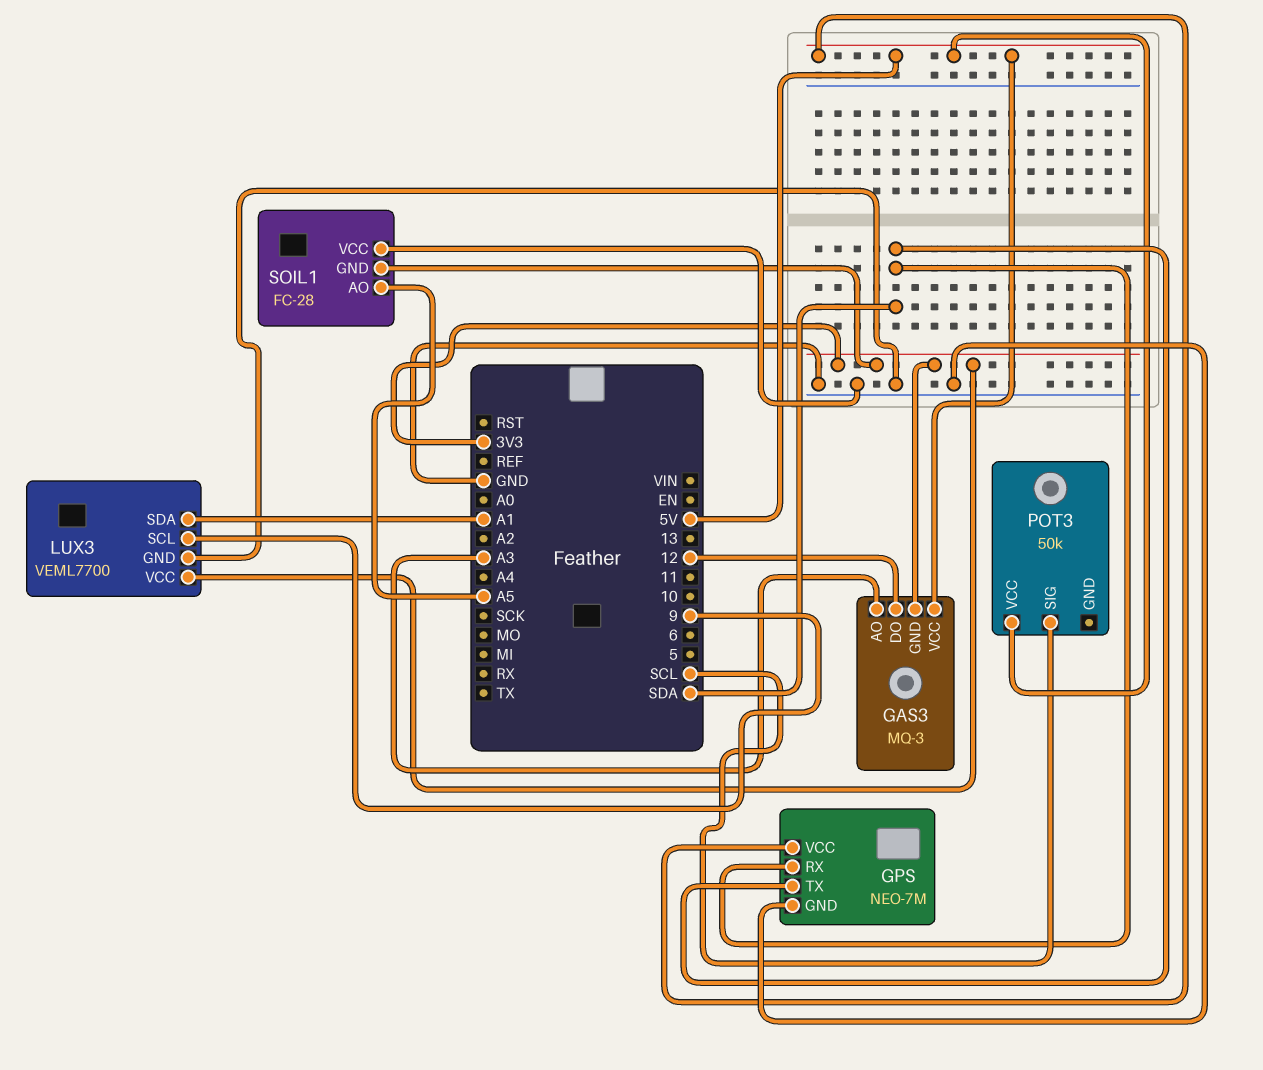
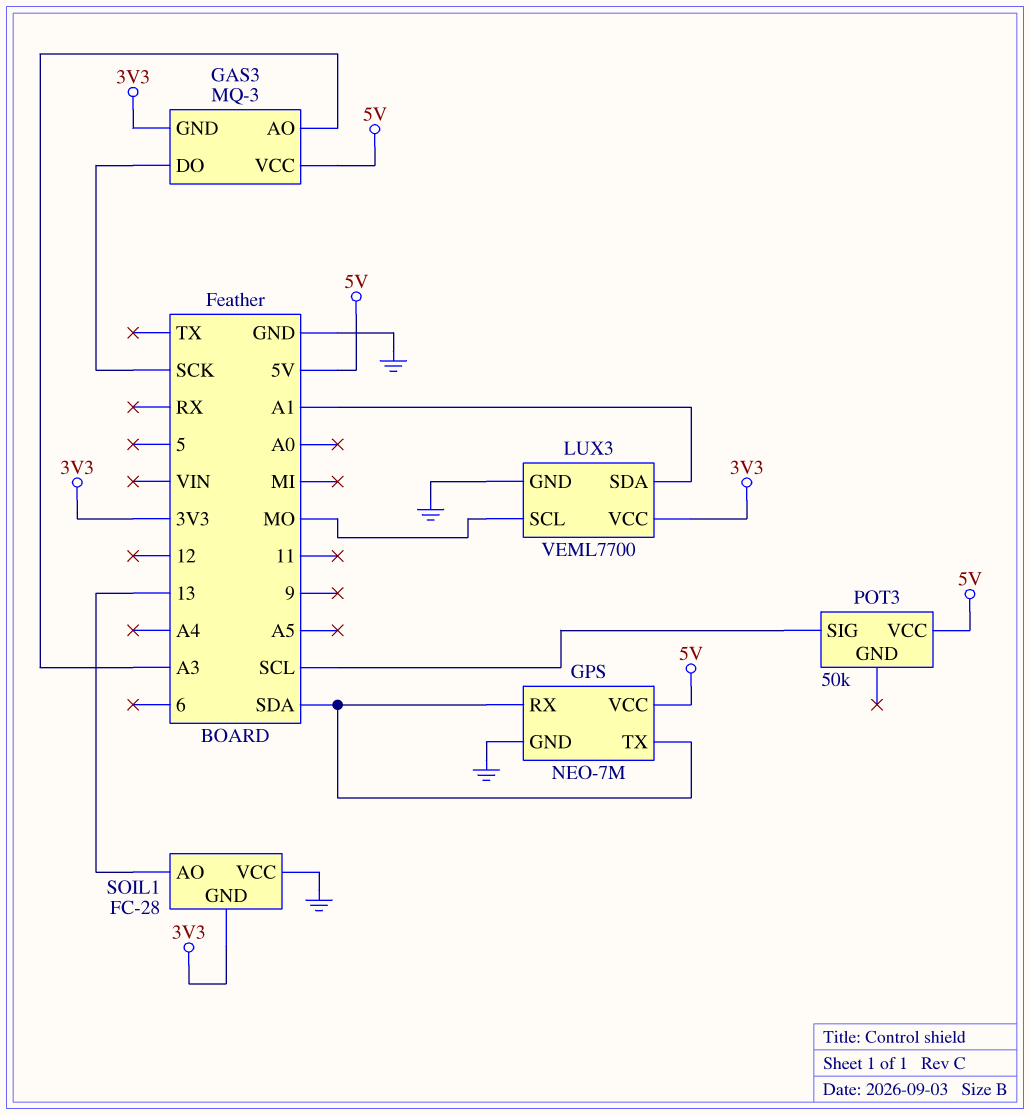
GAS3 pin DO: 12 -> SCK
LUX3 pin SCL: 9 -> MO
SOIL1 pin AO: A5 -> 13

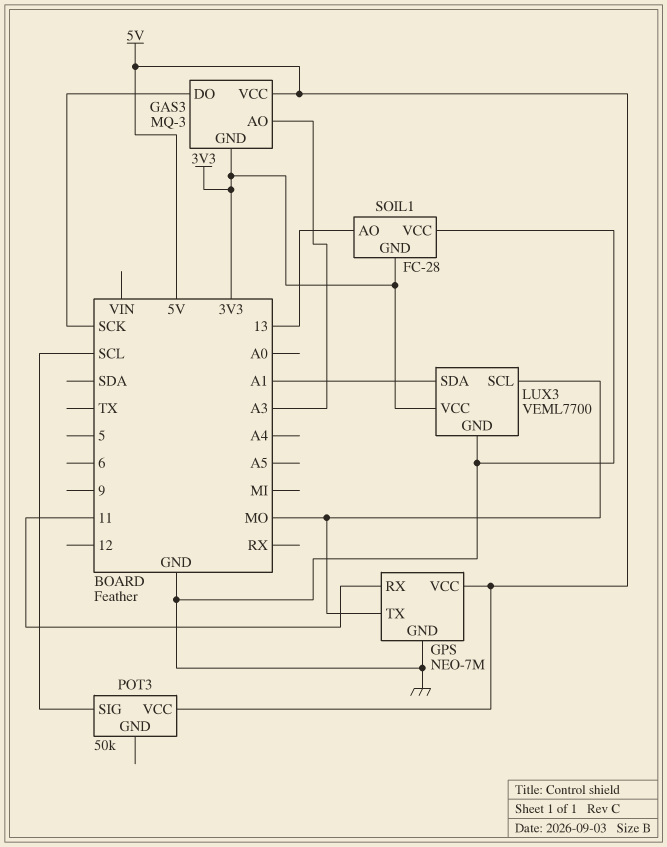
GPS pin RX: SDA -> 11
GPS pin TX: SDA -> MO

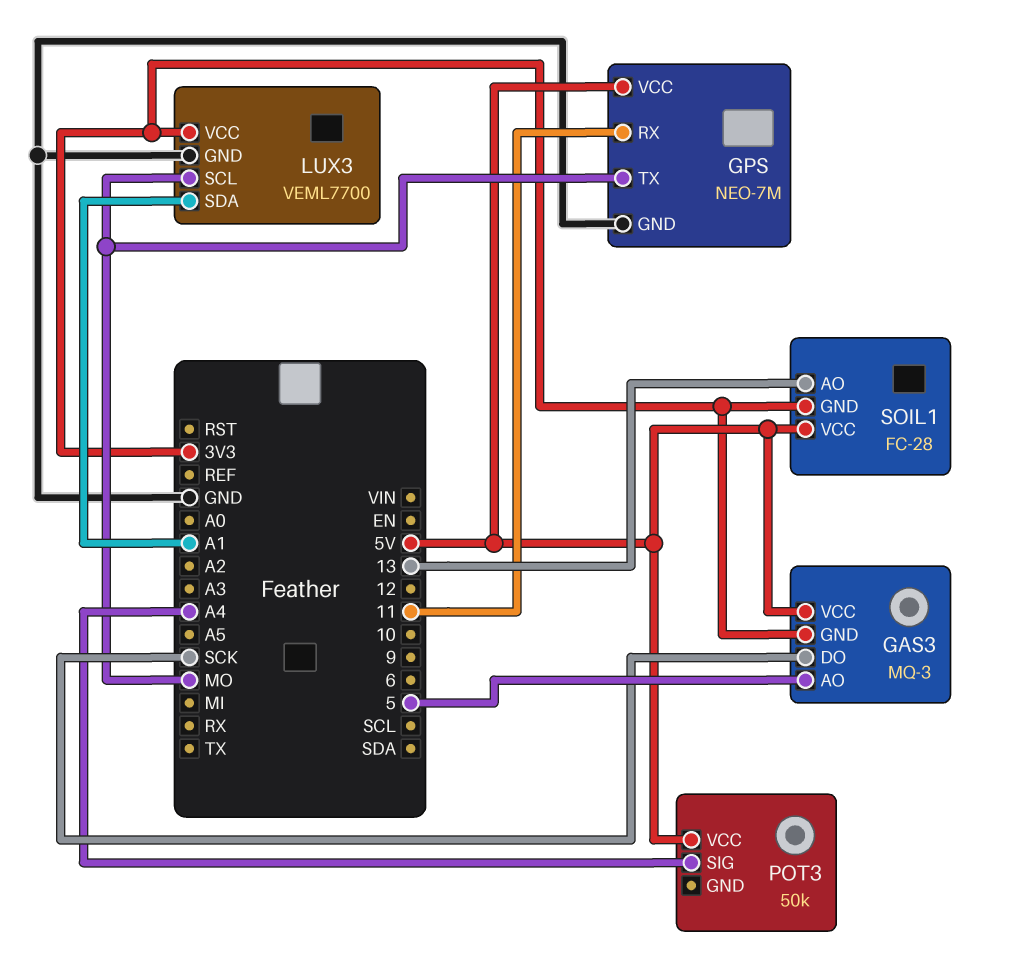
GAS3 pin AO: A3 -> 5
POT3 pin SIG: SCL -> A4
SOIL1 pin VCC: GND -> 5V

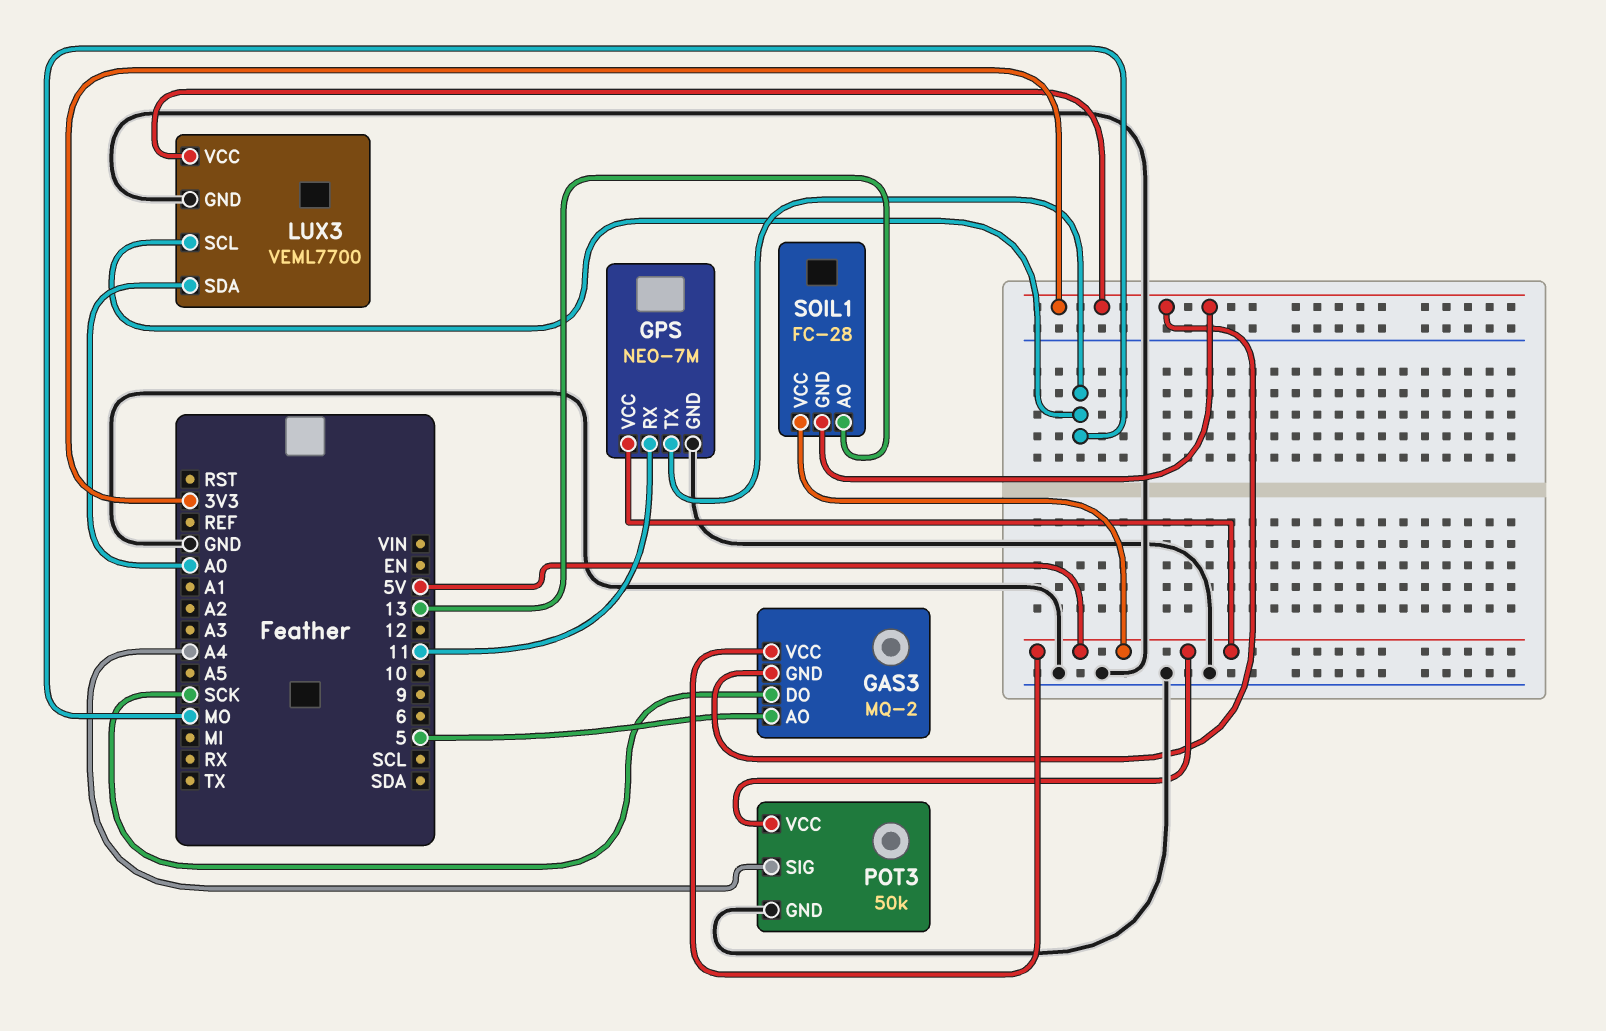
GAS3: MQ-3 -> MQ-2
LUX3 pin SDA: A1 -> A0
POT3 pin GND: none -> GND

